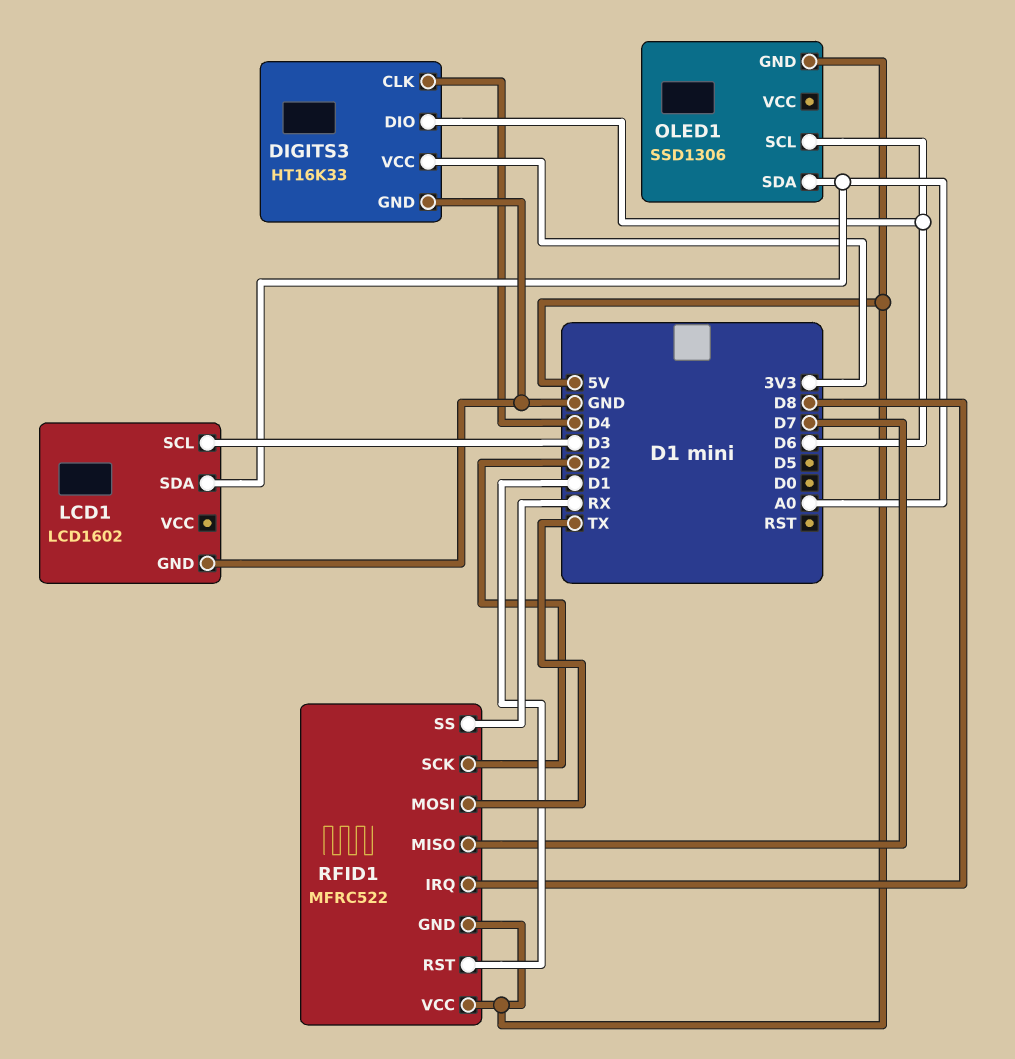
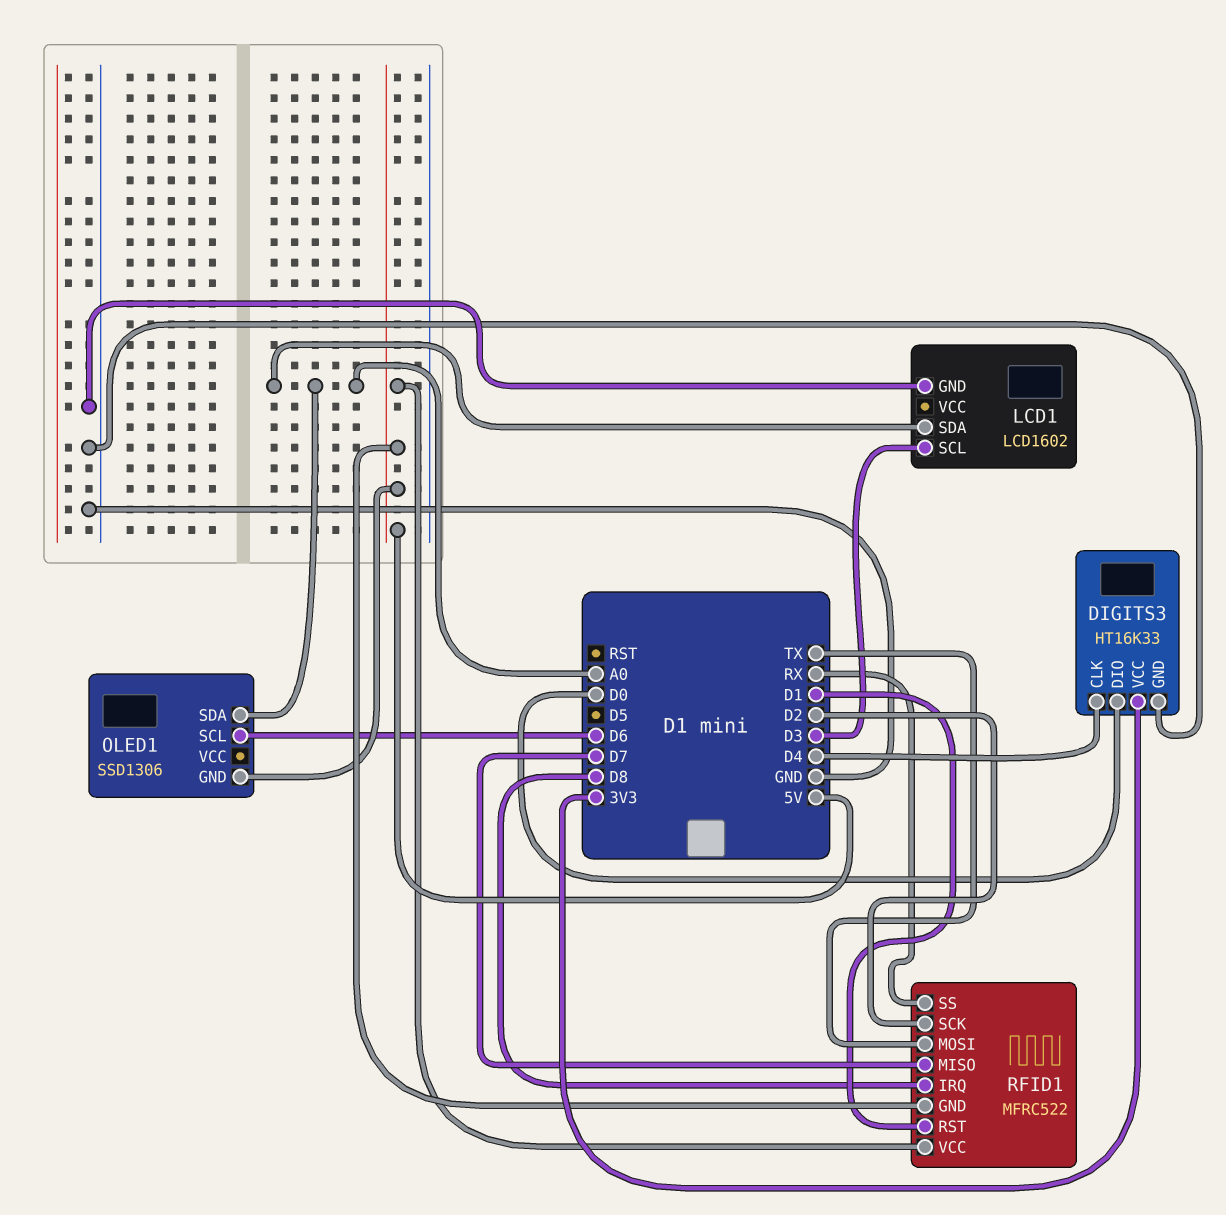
DIGITS3 pin DIO: D6 -> D0

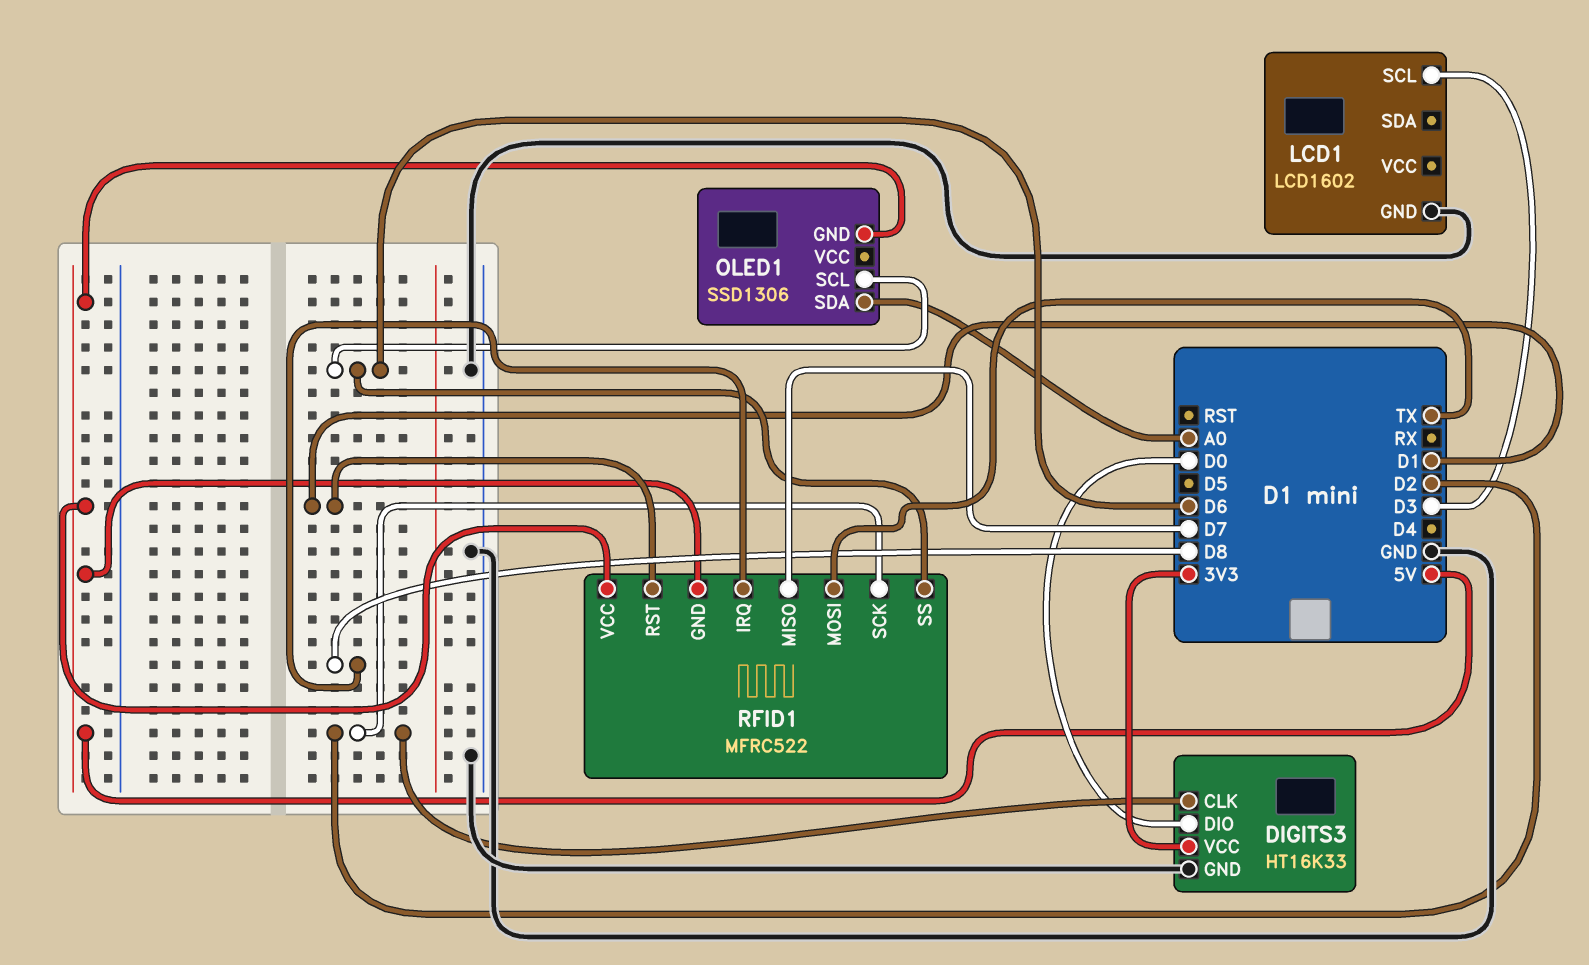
DIGITS3 pin CLK: D4 -> D2
LCD1 pin SDA: A0 -> none
RFID1 pin SS: RX -> D6

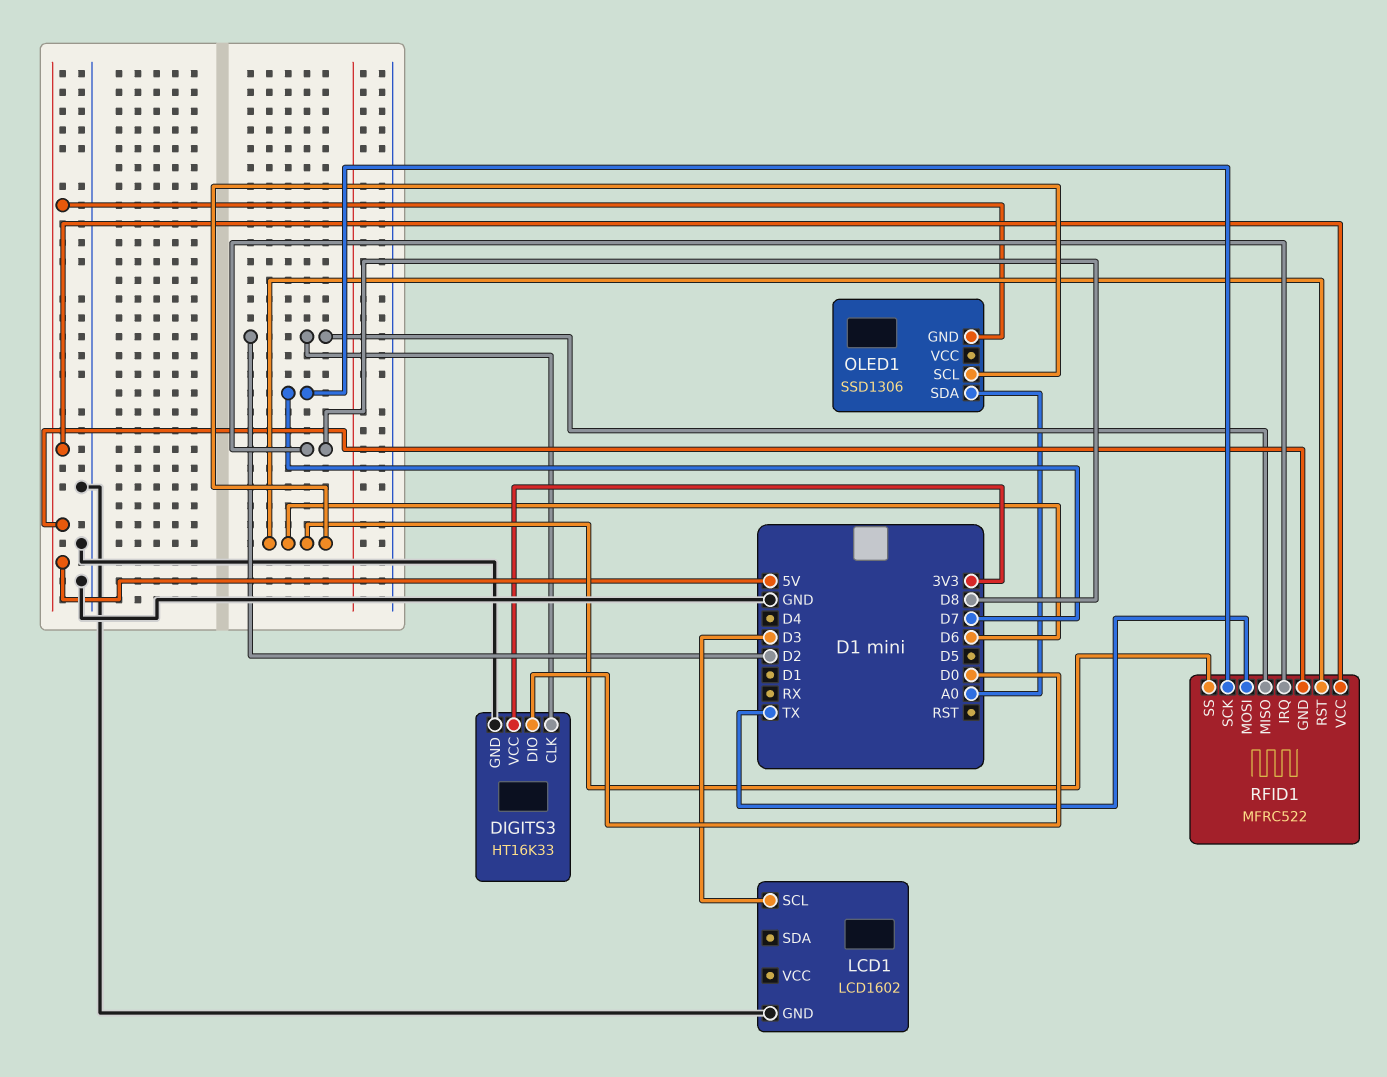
RFID1 pin MISO: D7 -> D2
RFID1 pin RST: D1 -> D6
RFID1 pin SCK: D2 -> D7

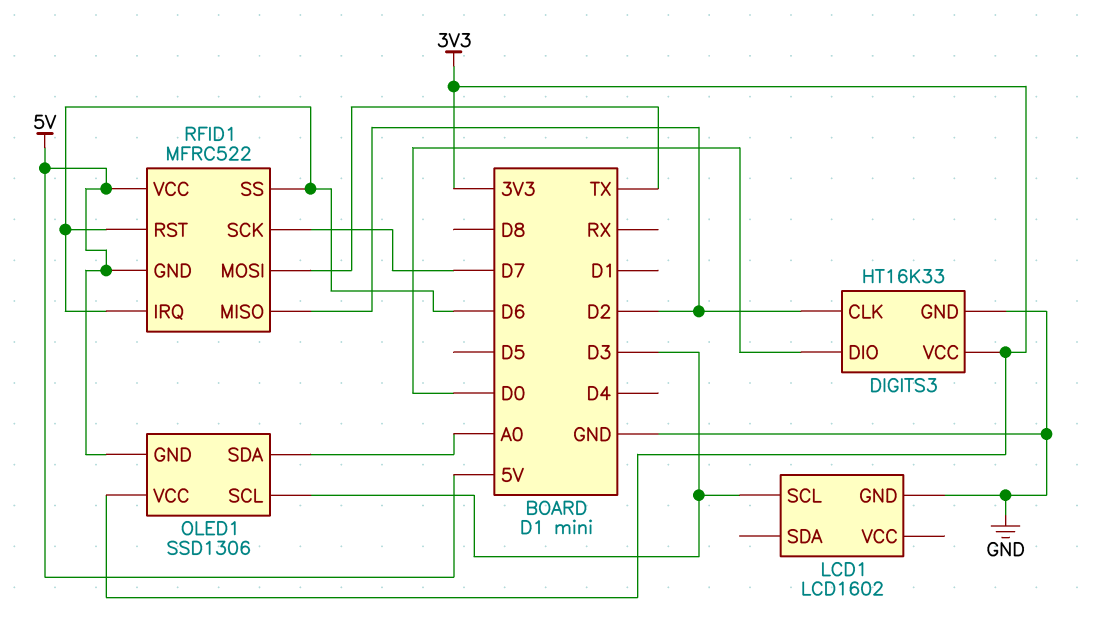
OLED1 pin SCL: D6 -> D3
OLED1 pin VCC: none -> 3V3
RFID1 pin IRQ: D8 -> D6

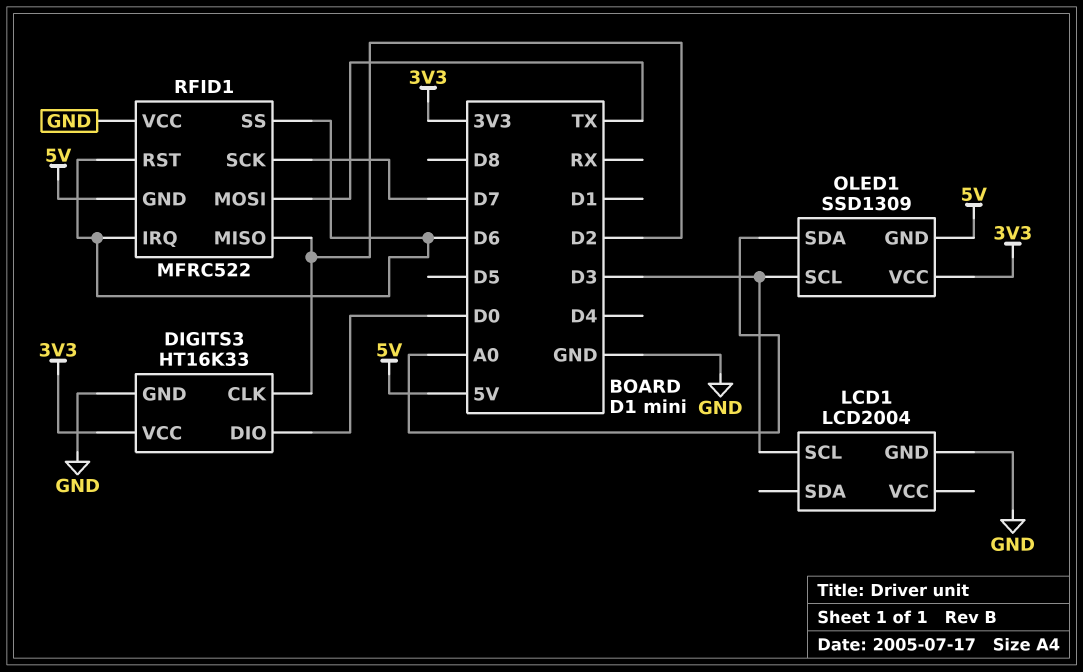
LCD1: LCD1602 -> LCD2004
OLED1: SSD1306 -> SSD1309
RFID1 pin VCC: 5V -> GND

